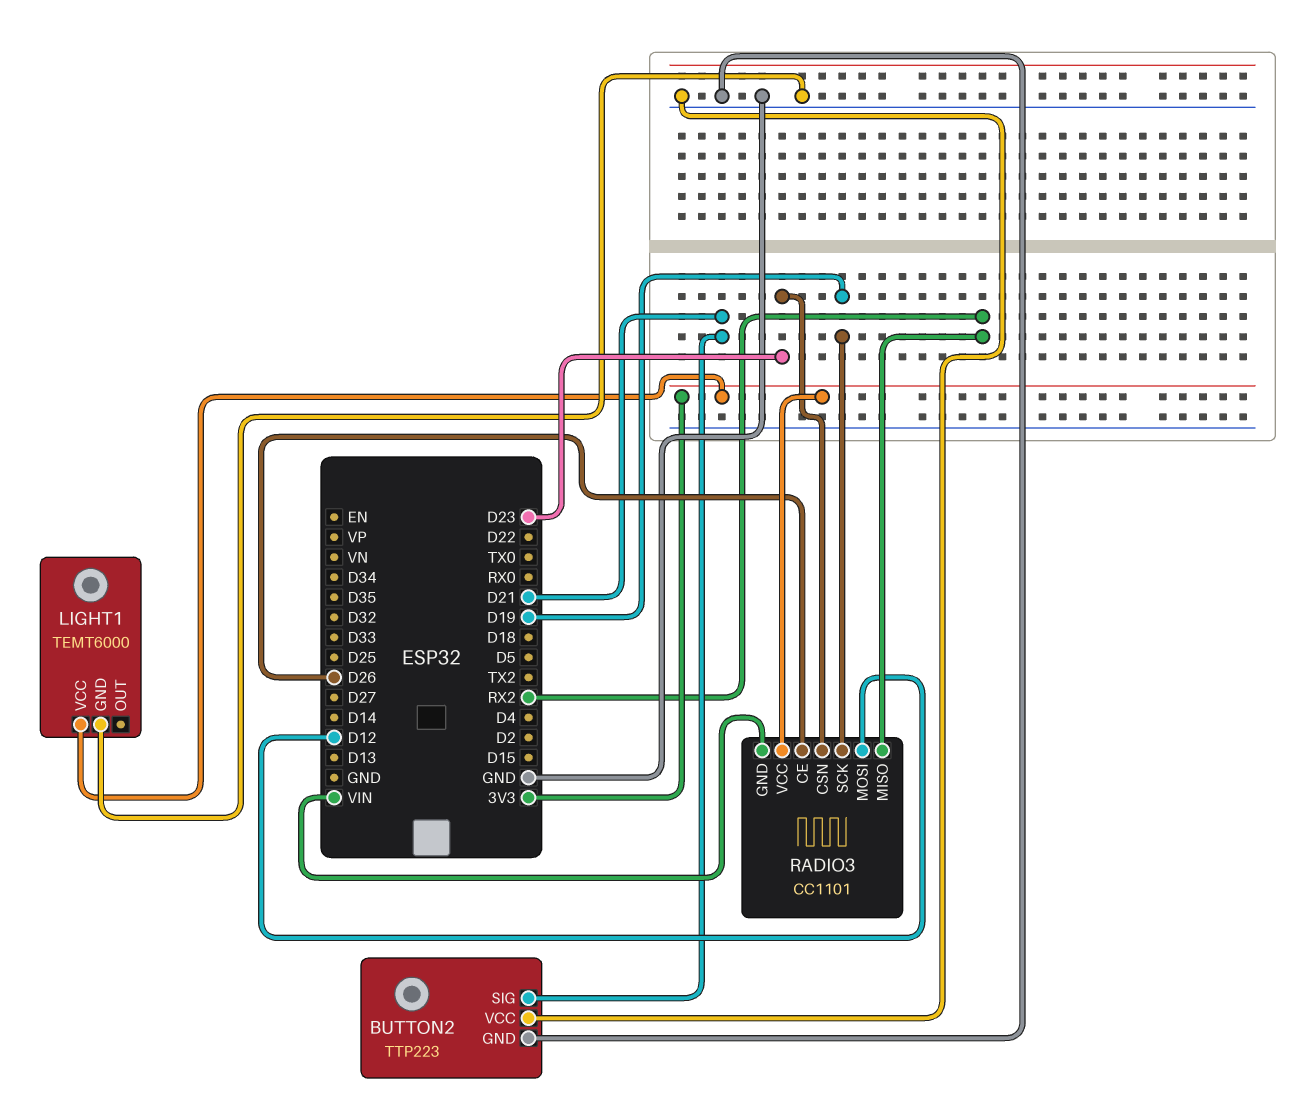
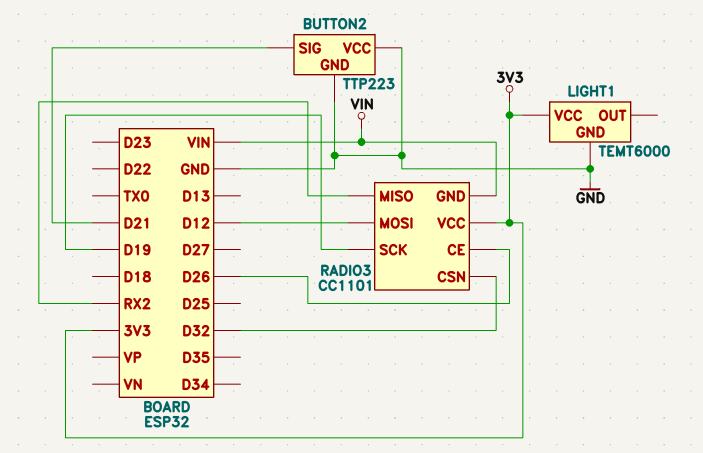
RADIO3 pin CSN: D23 -> D32

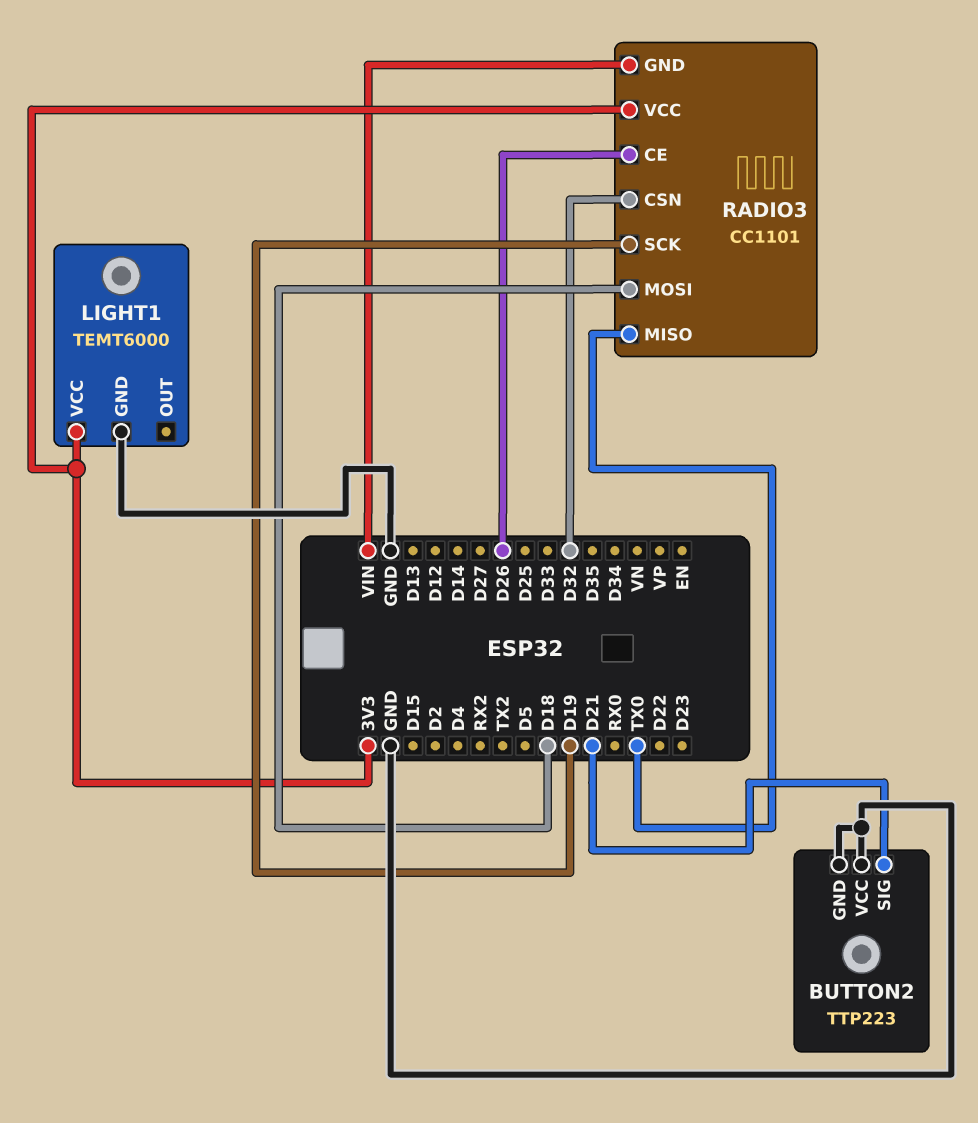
RADIO3 pin MISO: RX2 -> TX0
RADIO3 pin MOSI: D12 -> D18

